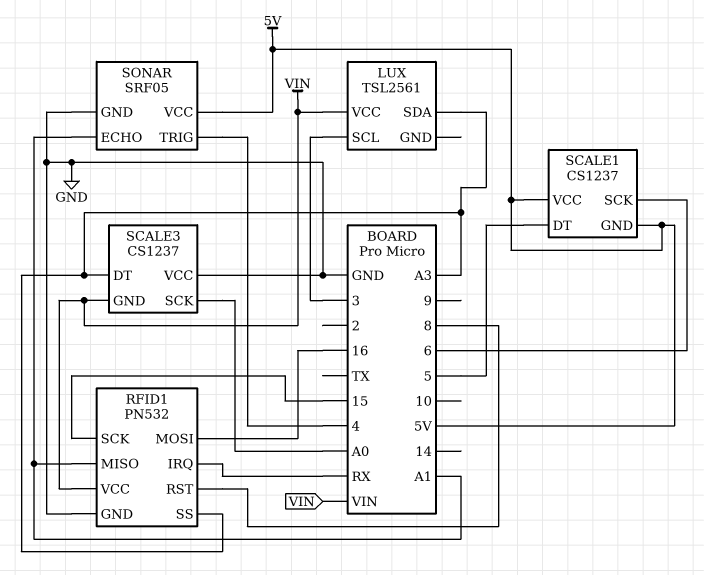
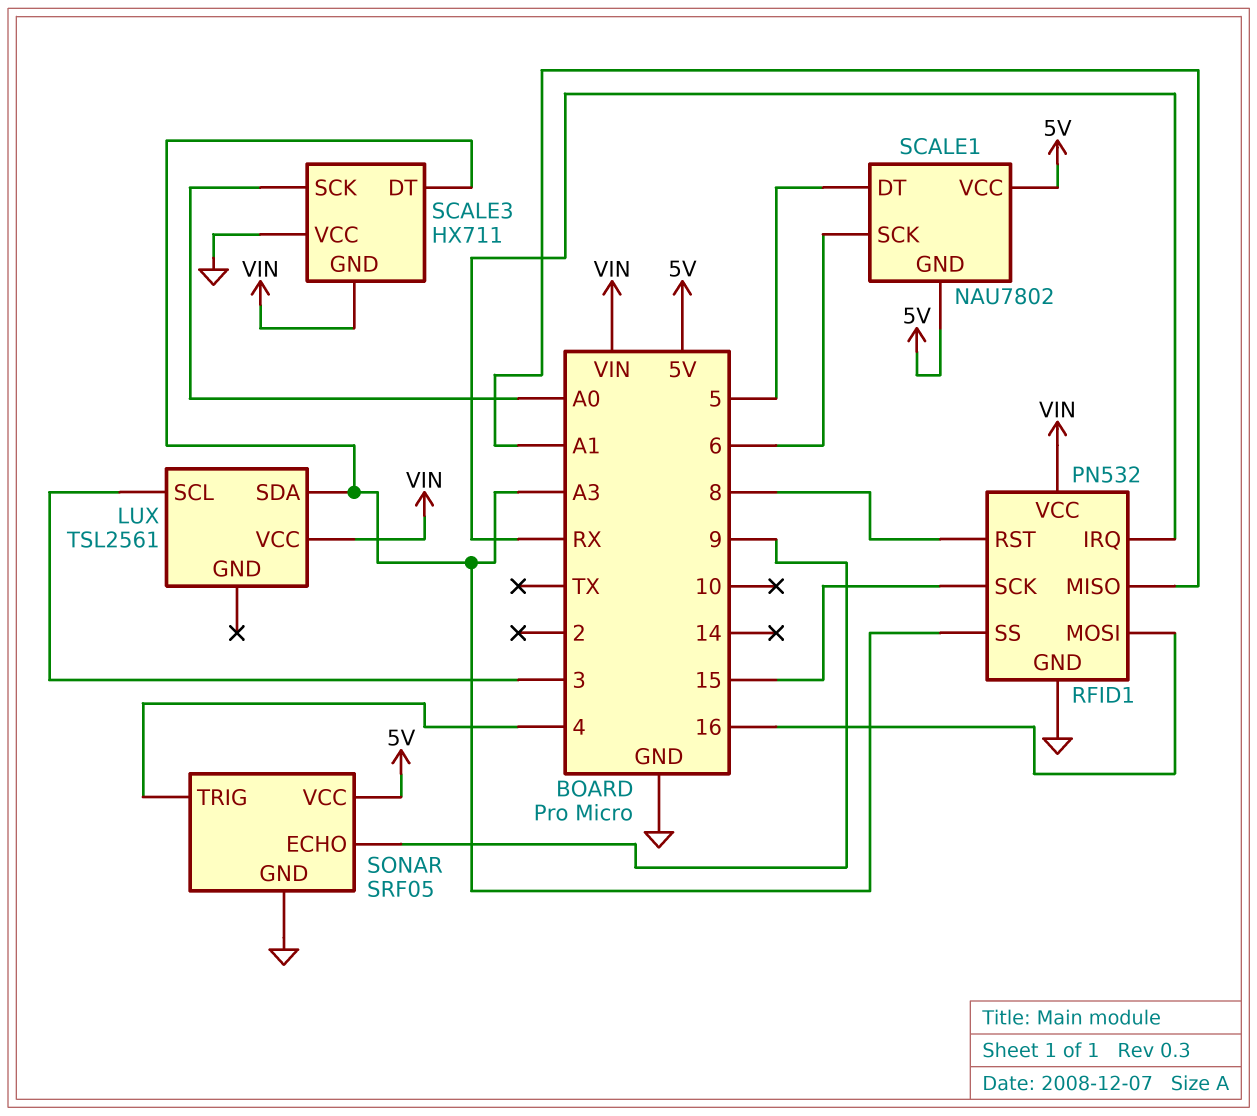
SCALE1: CS1237 -> NAU7802
SCALE3: CS1237 -> HX711
SONAR pin ECHO: A1 -> 9

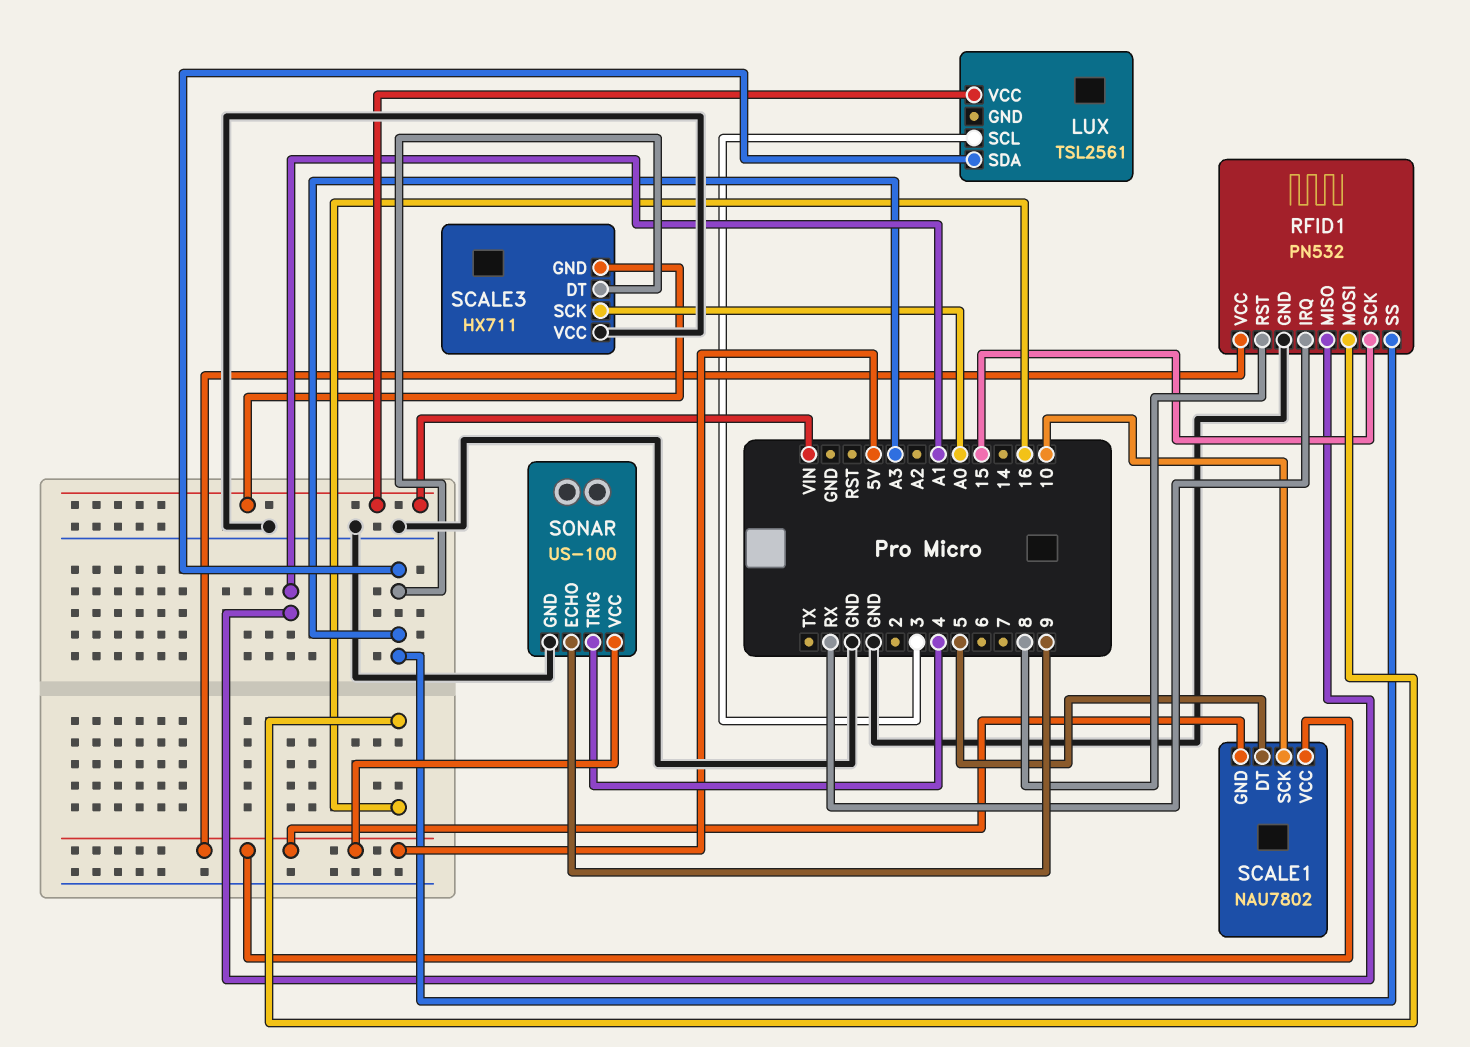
RFID1 pin VCC: VIN -> 5V
SCALE1 pin SCK: 6 -> 10
SONAR: SRF05 -> US-100

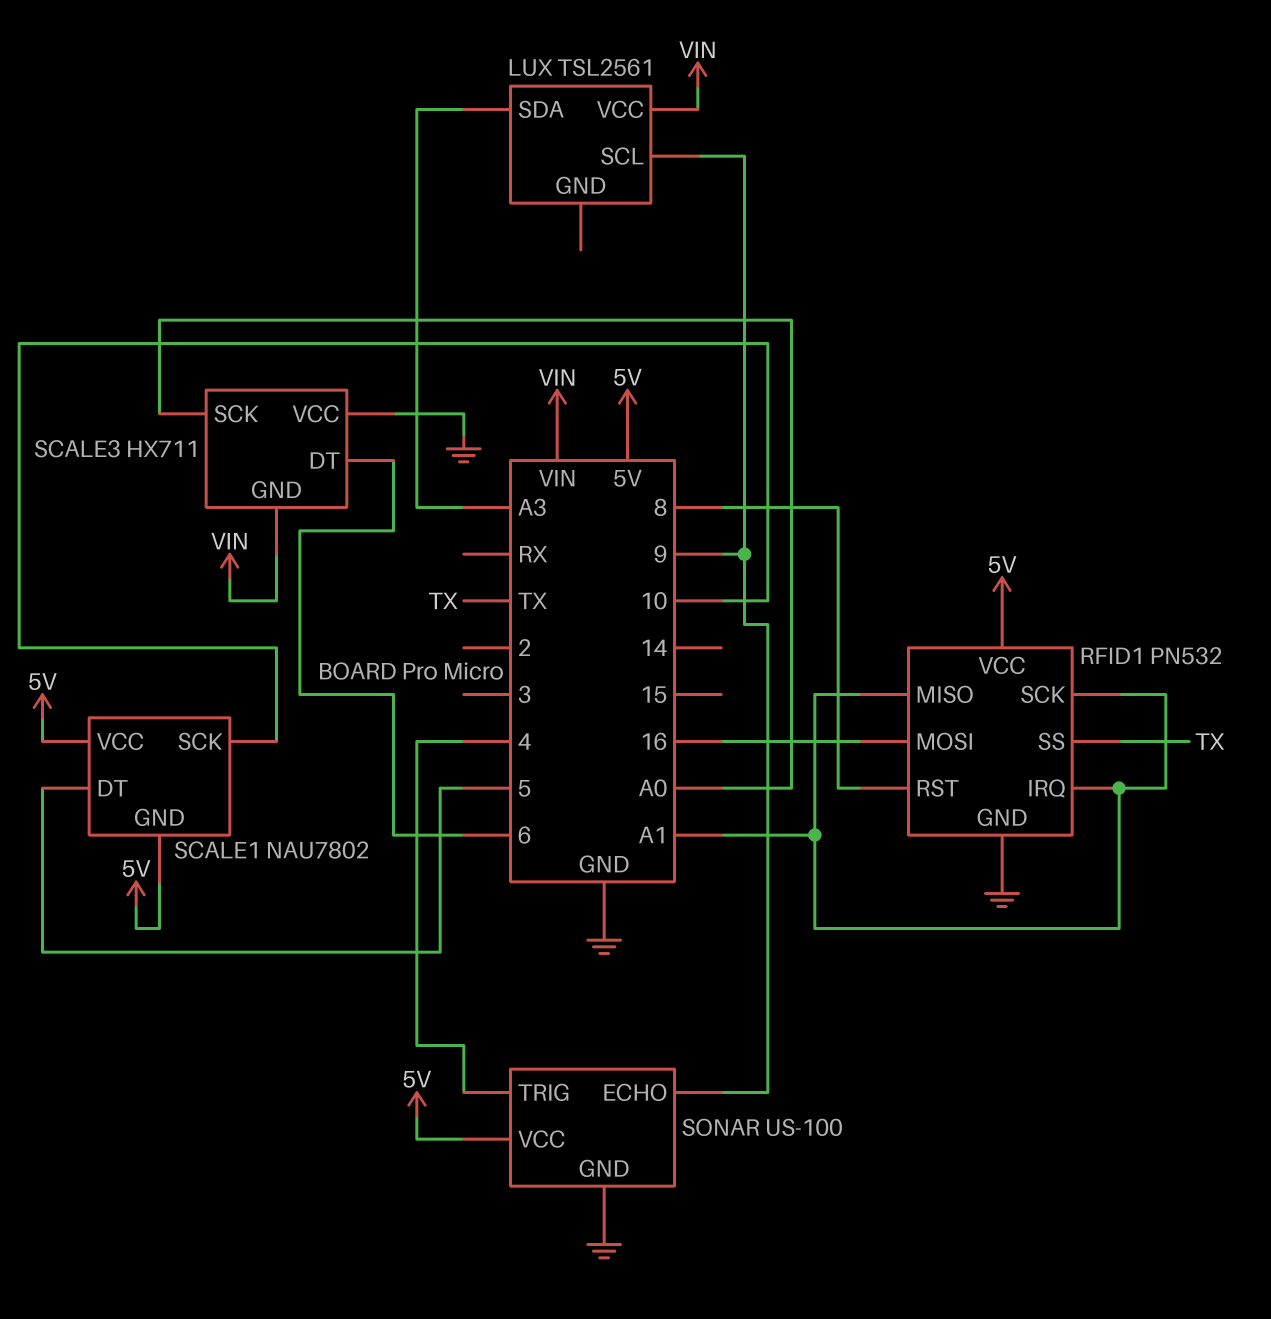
LUX pin SCL: 3 -> 9
RFID1 pin IRQ: RX -> A1
RFID1 pin SCK: 15 -> A1
RFID1 pin SS: A3 -> TX
SCALE3 pin DT: A3 -> 6

